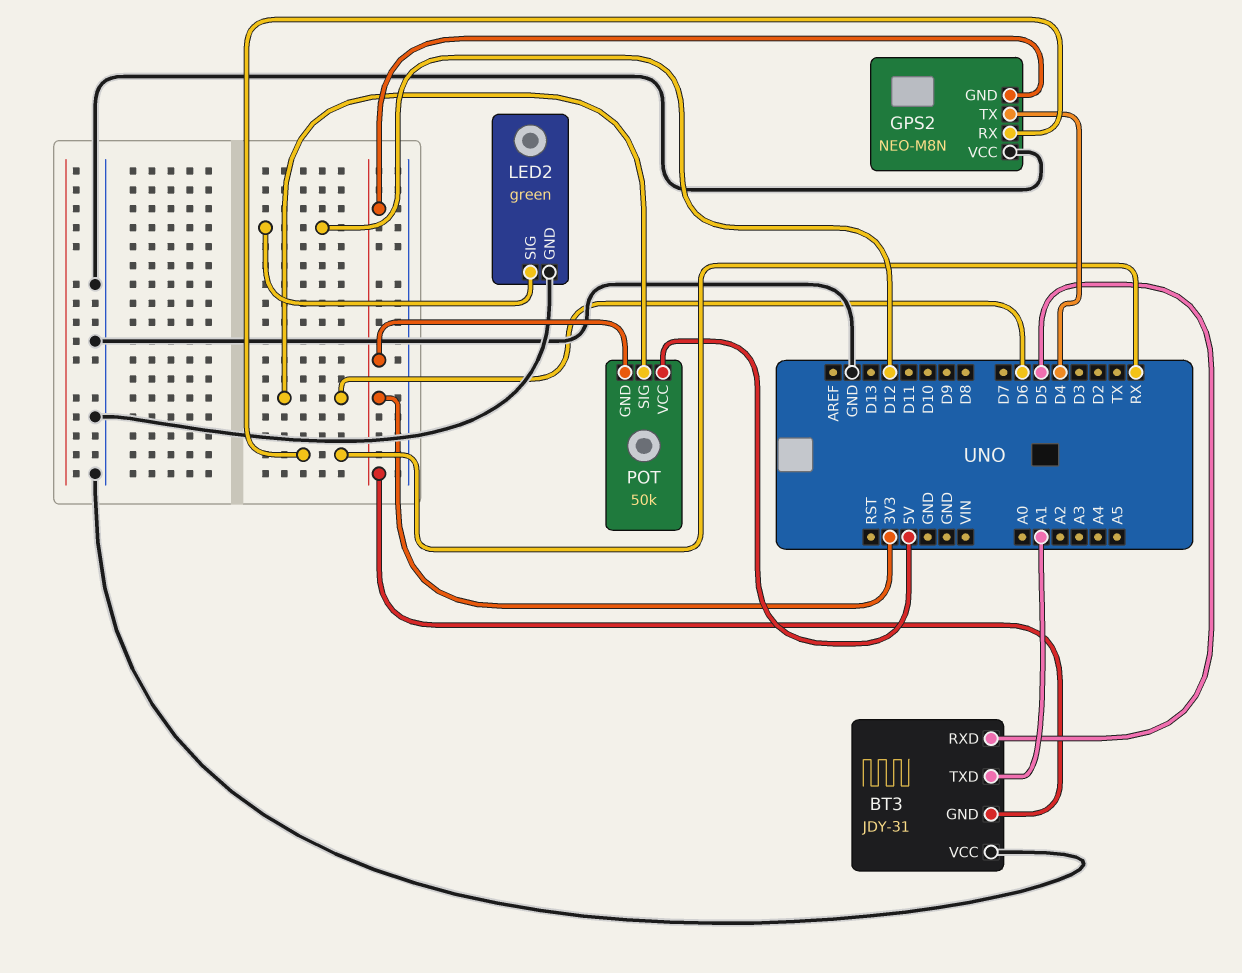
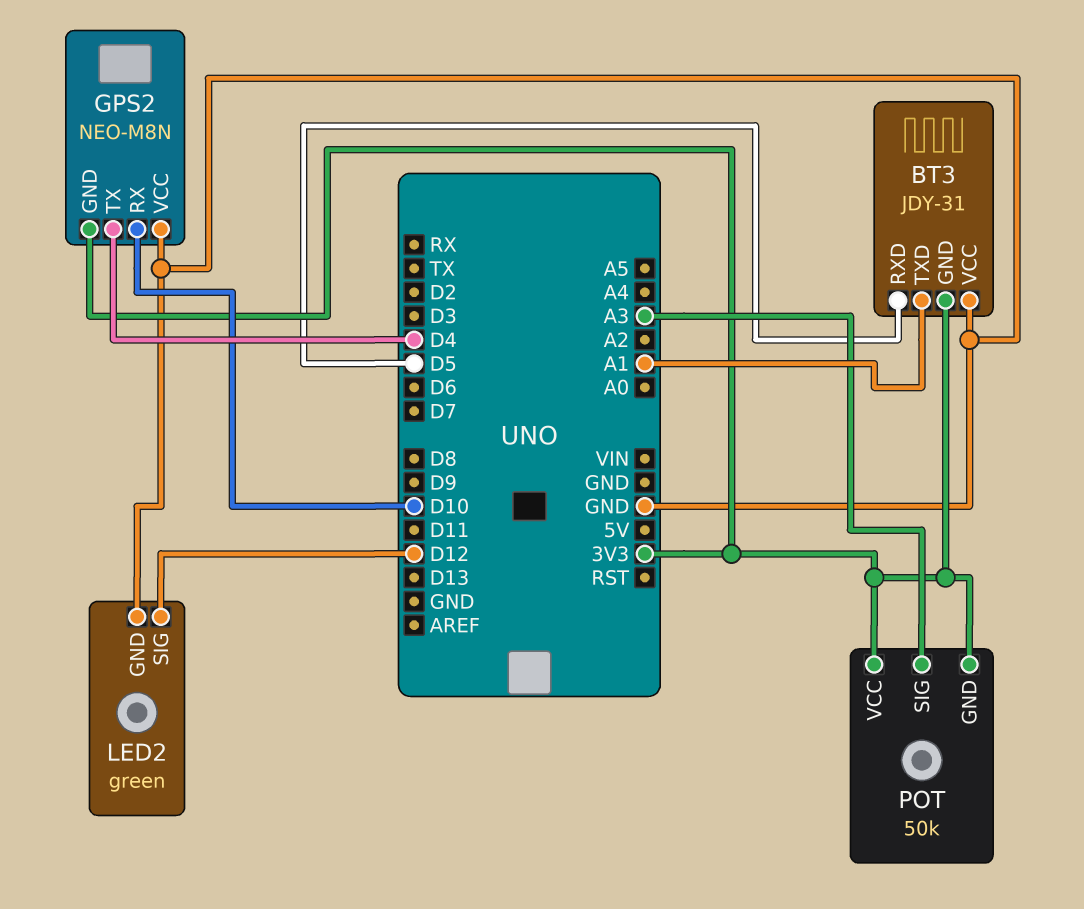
GPS2 pin RX: RX -> D10
POT pin SIG: D6 -> A3
POT pin VCC: 5V -> 3V3

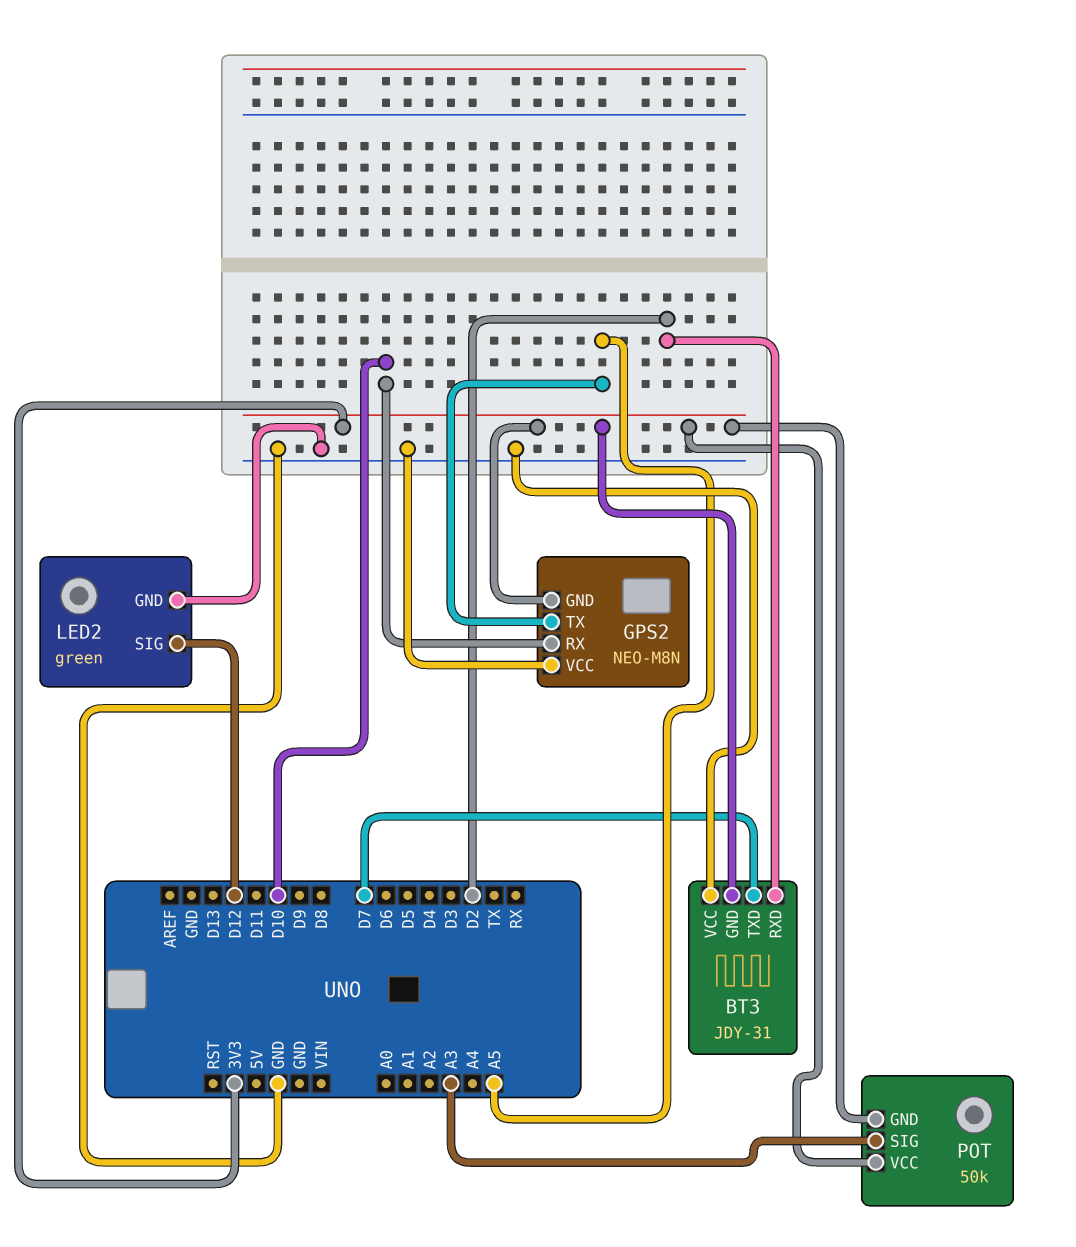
BT3 pin RXD: D5 -> D2
BT3 pin TXD: A1 -> D7
GPS2 pin TX: D4 -> A5

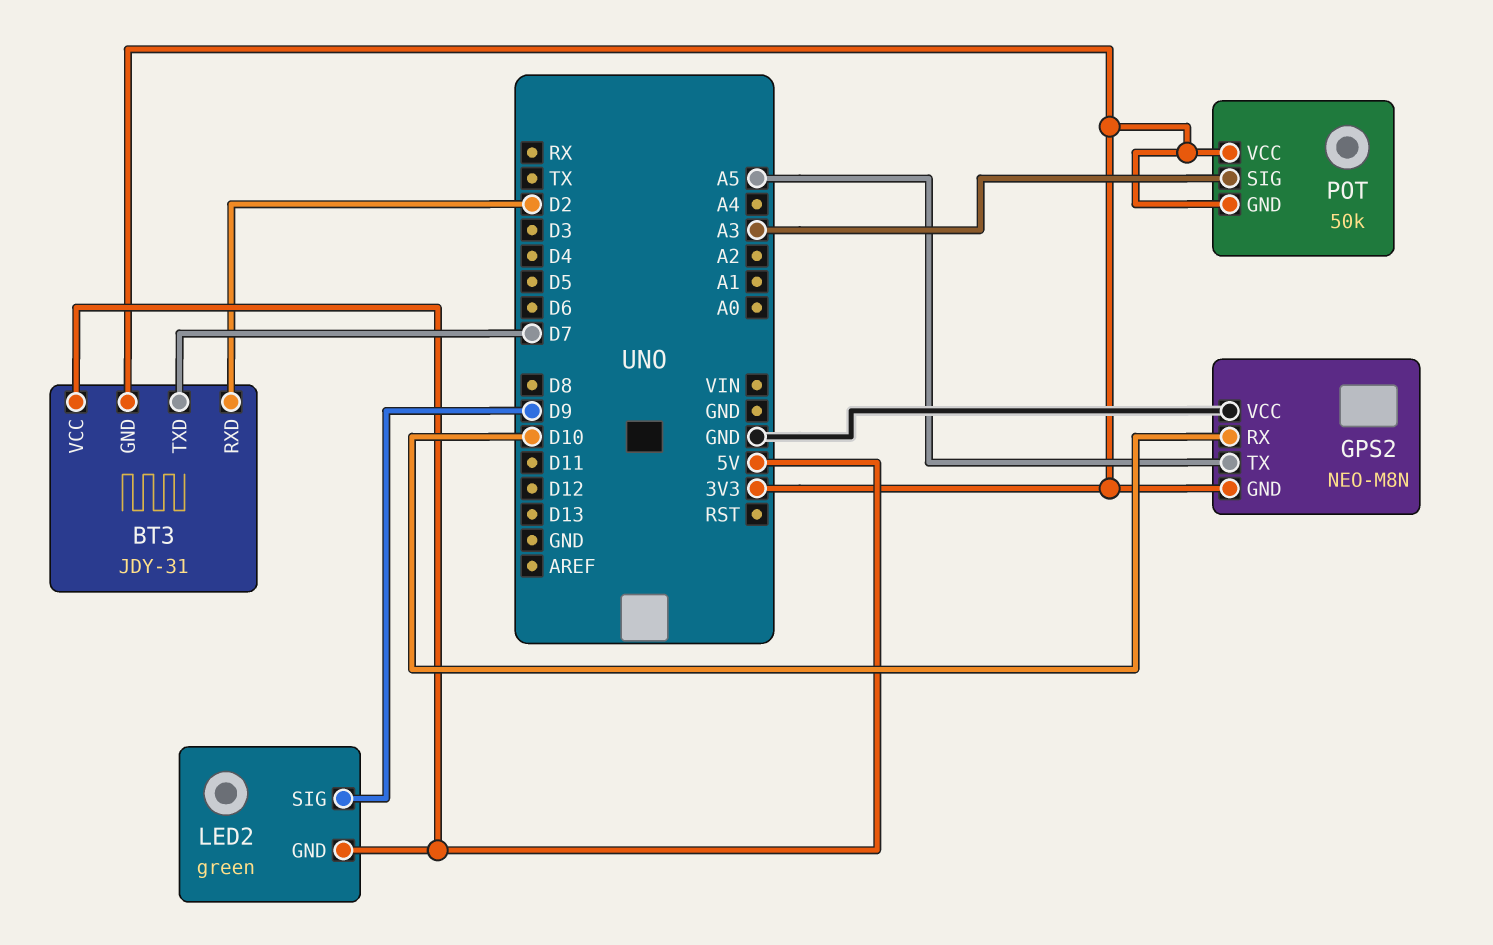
BT3 pin VCC: GND -> 5V
LED2 pin GND: GND -> 5V
LED2 pin SIG: D12 -> D9

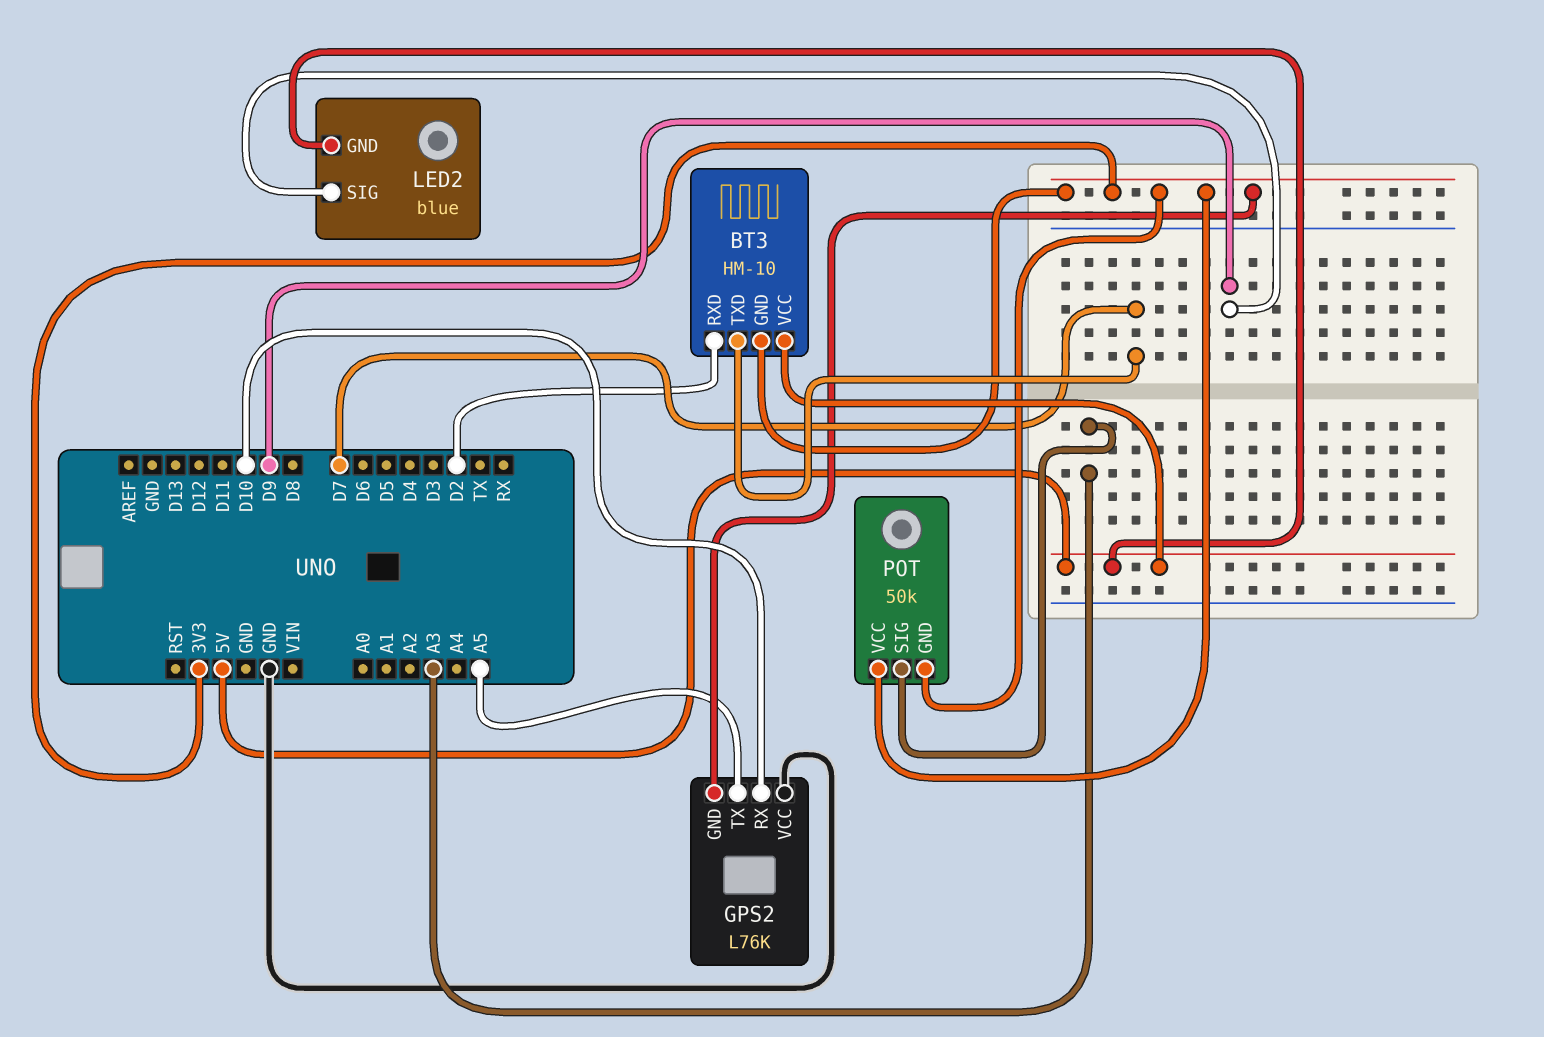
BT3: JDY-31 -> HM-10
GPS2: NEO-M8N -> L76K
LED2: green -> blue

